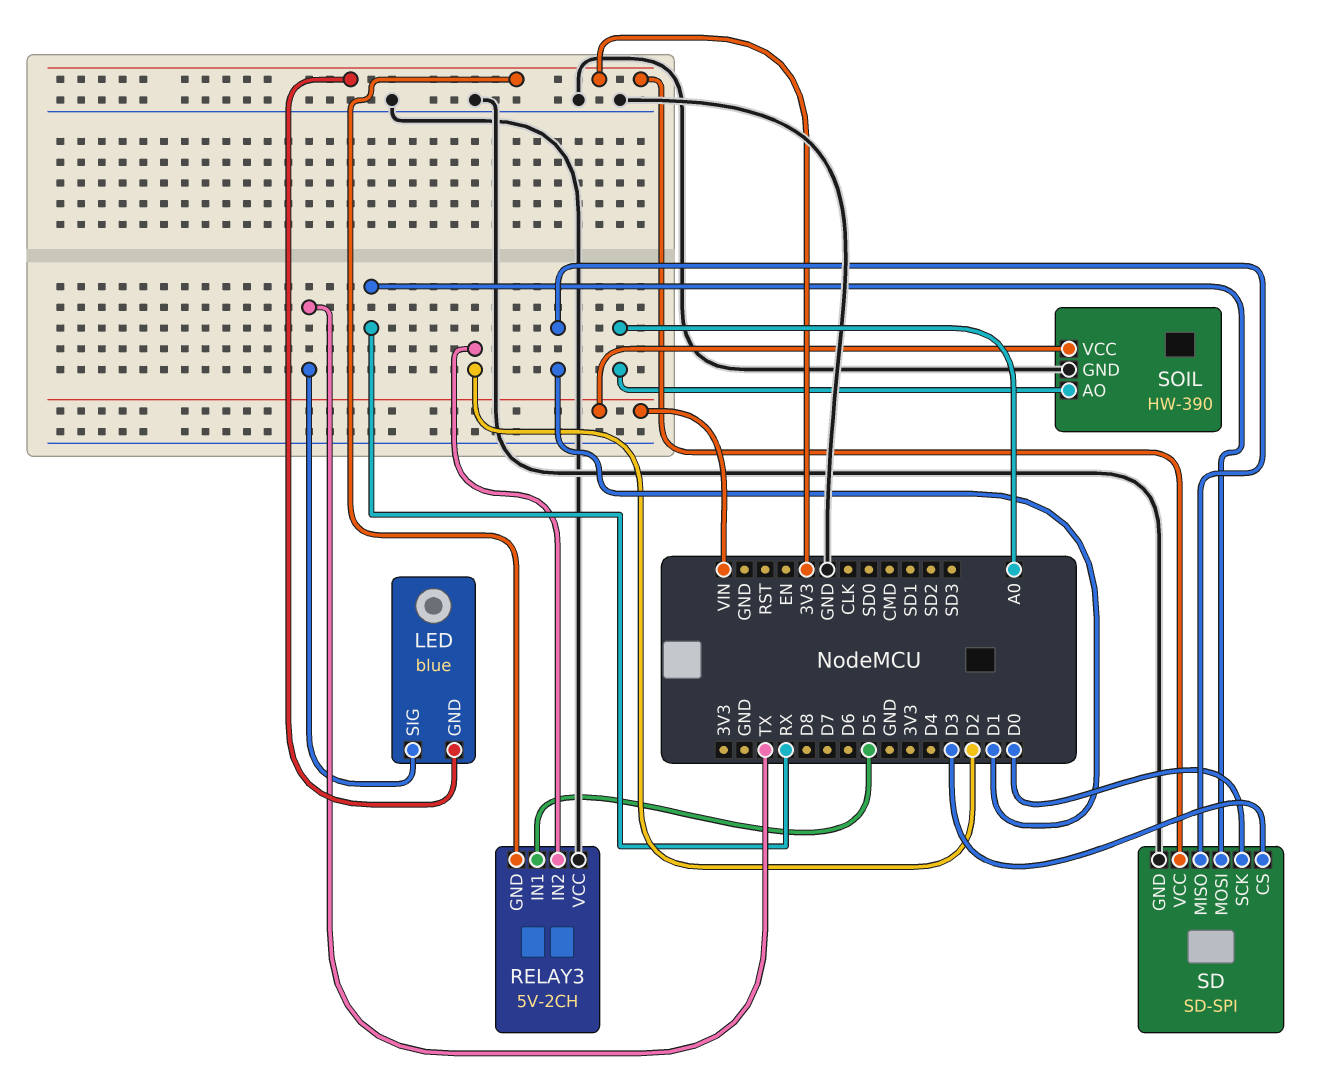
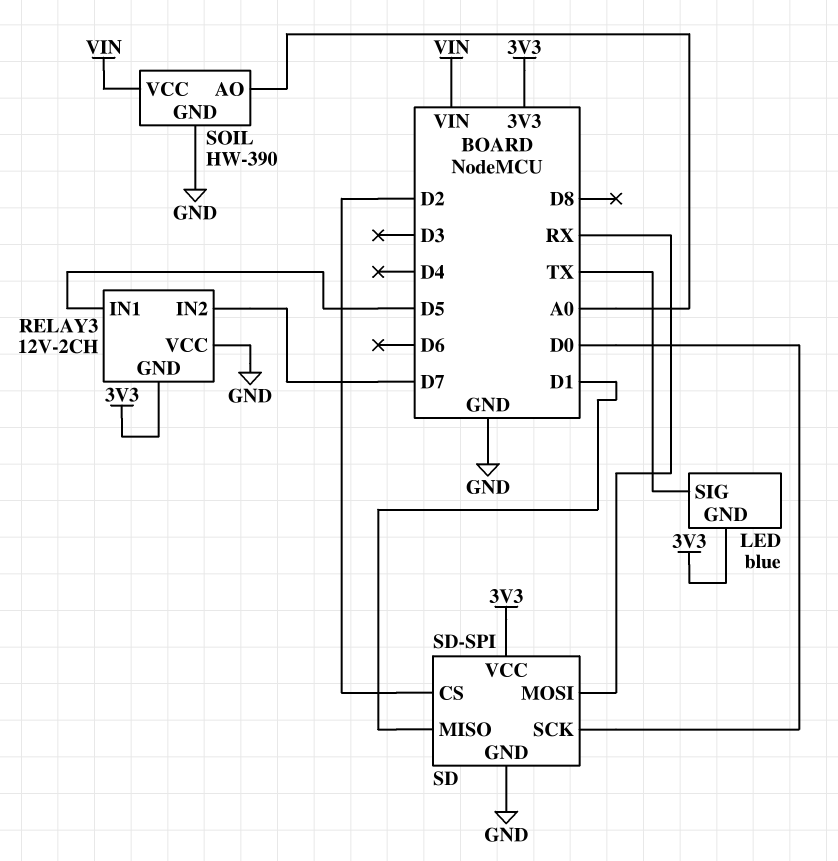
RELAY3: 5V-2CH -> 12V-2CH
RELAY3 pin IN2: D2 -> D7
SD pin CS: D3 -> D2

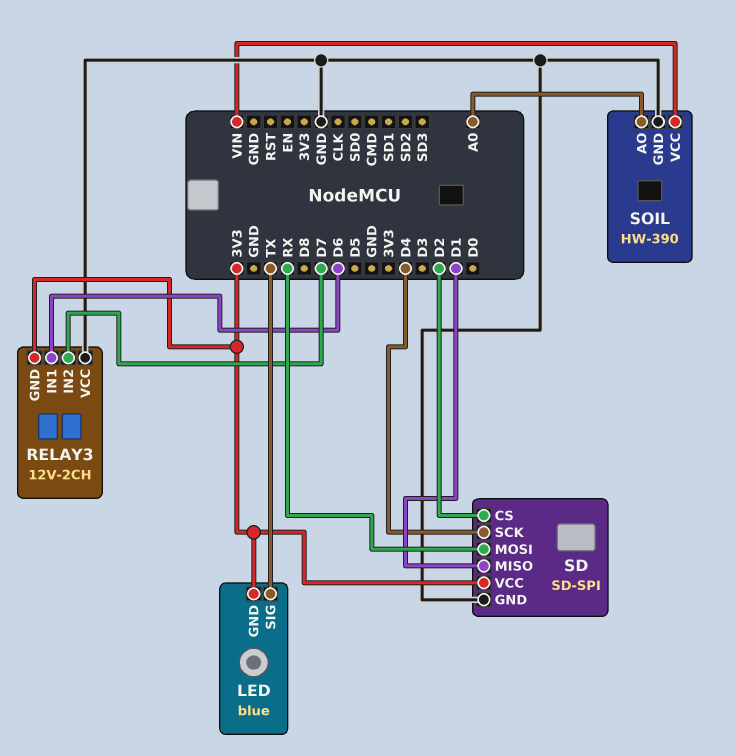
RELAY3 pin IN1: D5 -> D6
SD pin SCK: D0 -> D4

